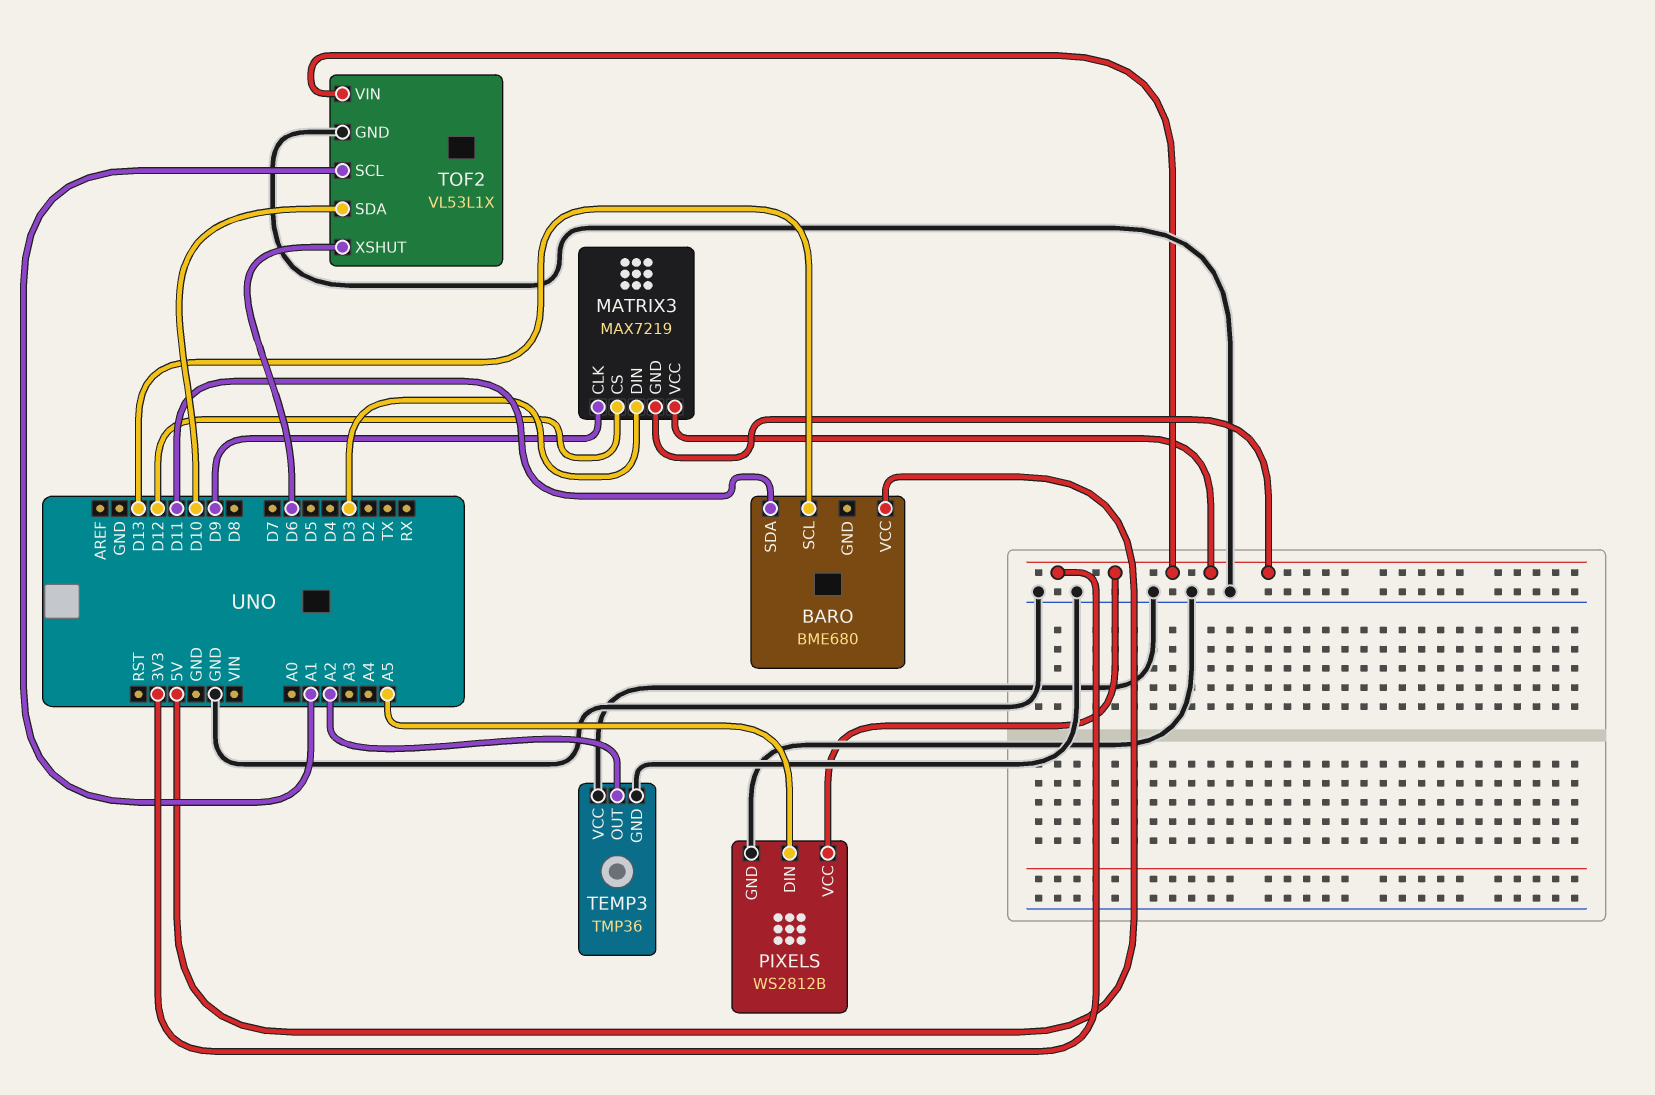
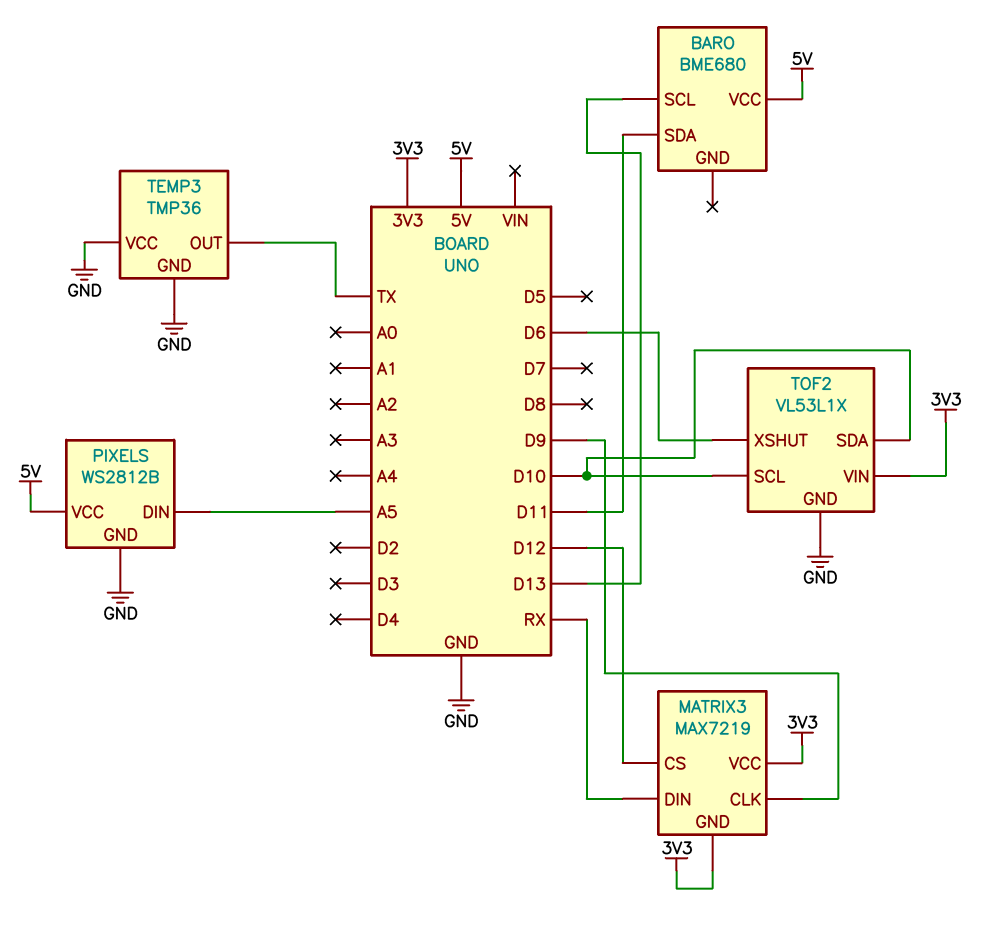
MATRIX3 pin DIN: D3 -> RX
PIXELS pin VCC: 3V3 -> 5V
TEMP3 pin OUT: A2 -> TX
TOF2 pin SCL: A1 -> D10

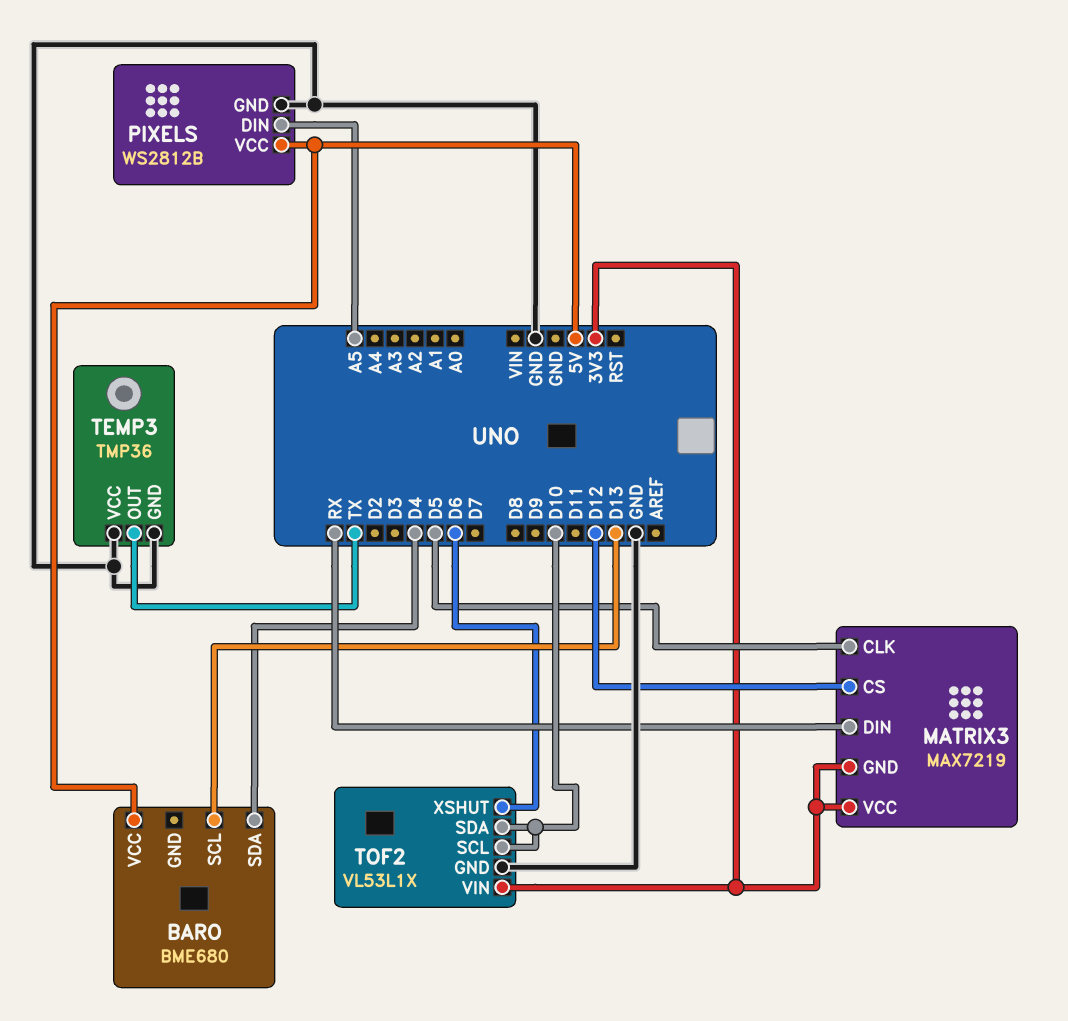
BARO pin SDA: D11 -> D4
MATRIX3 pin CLK: D9 -> D5

